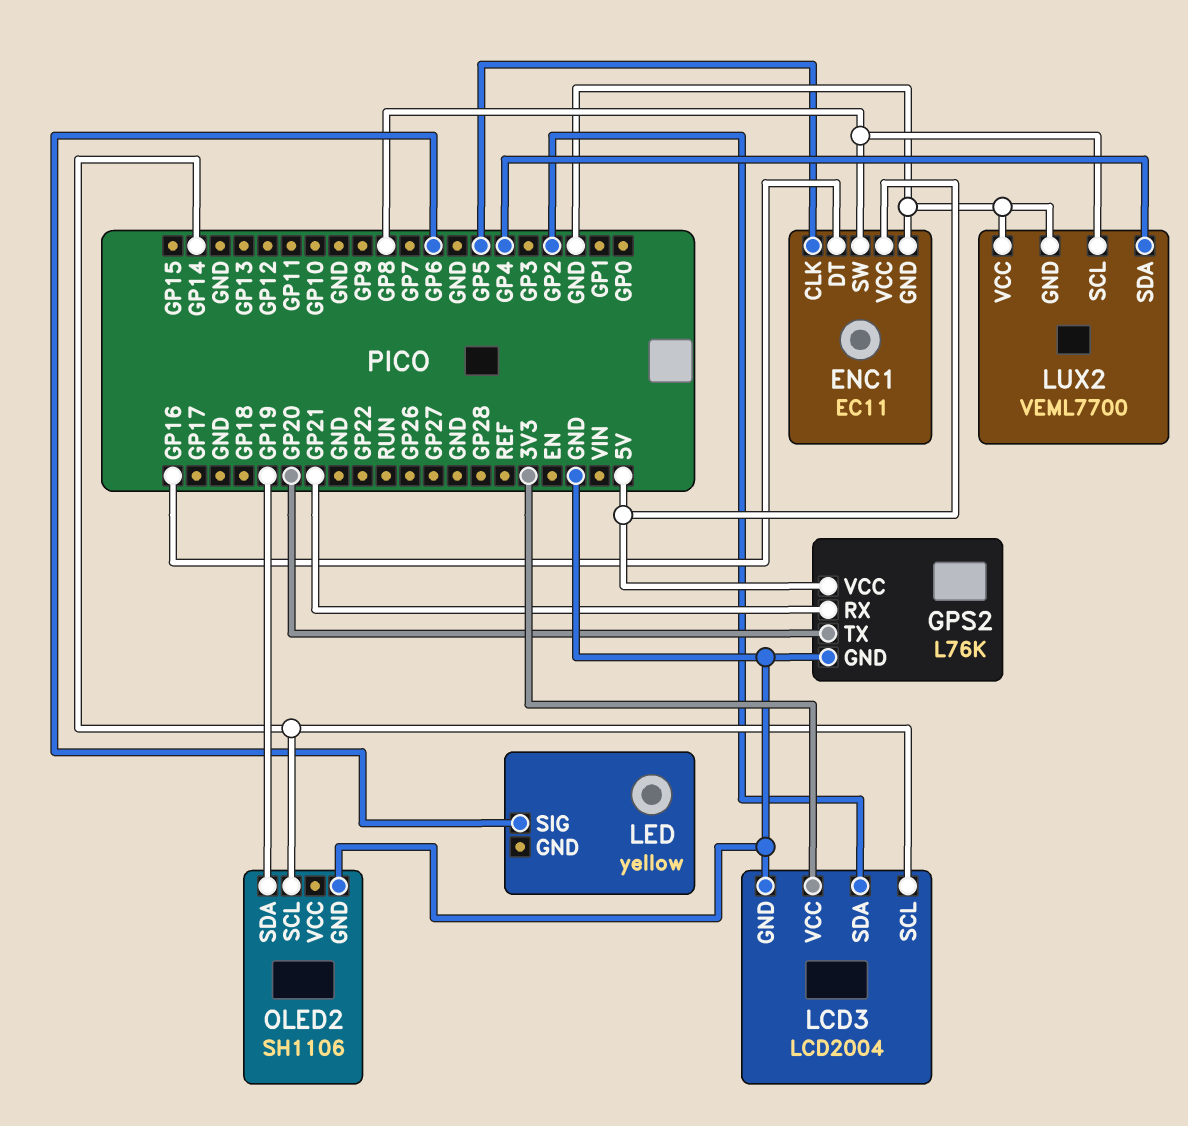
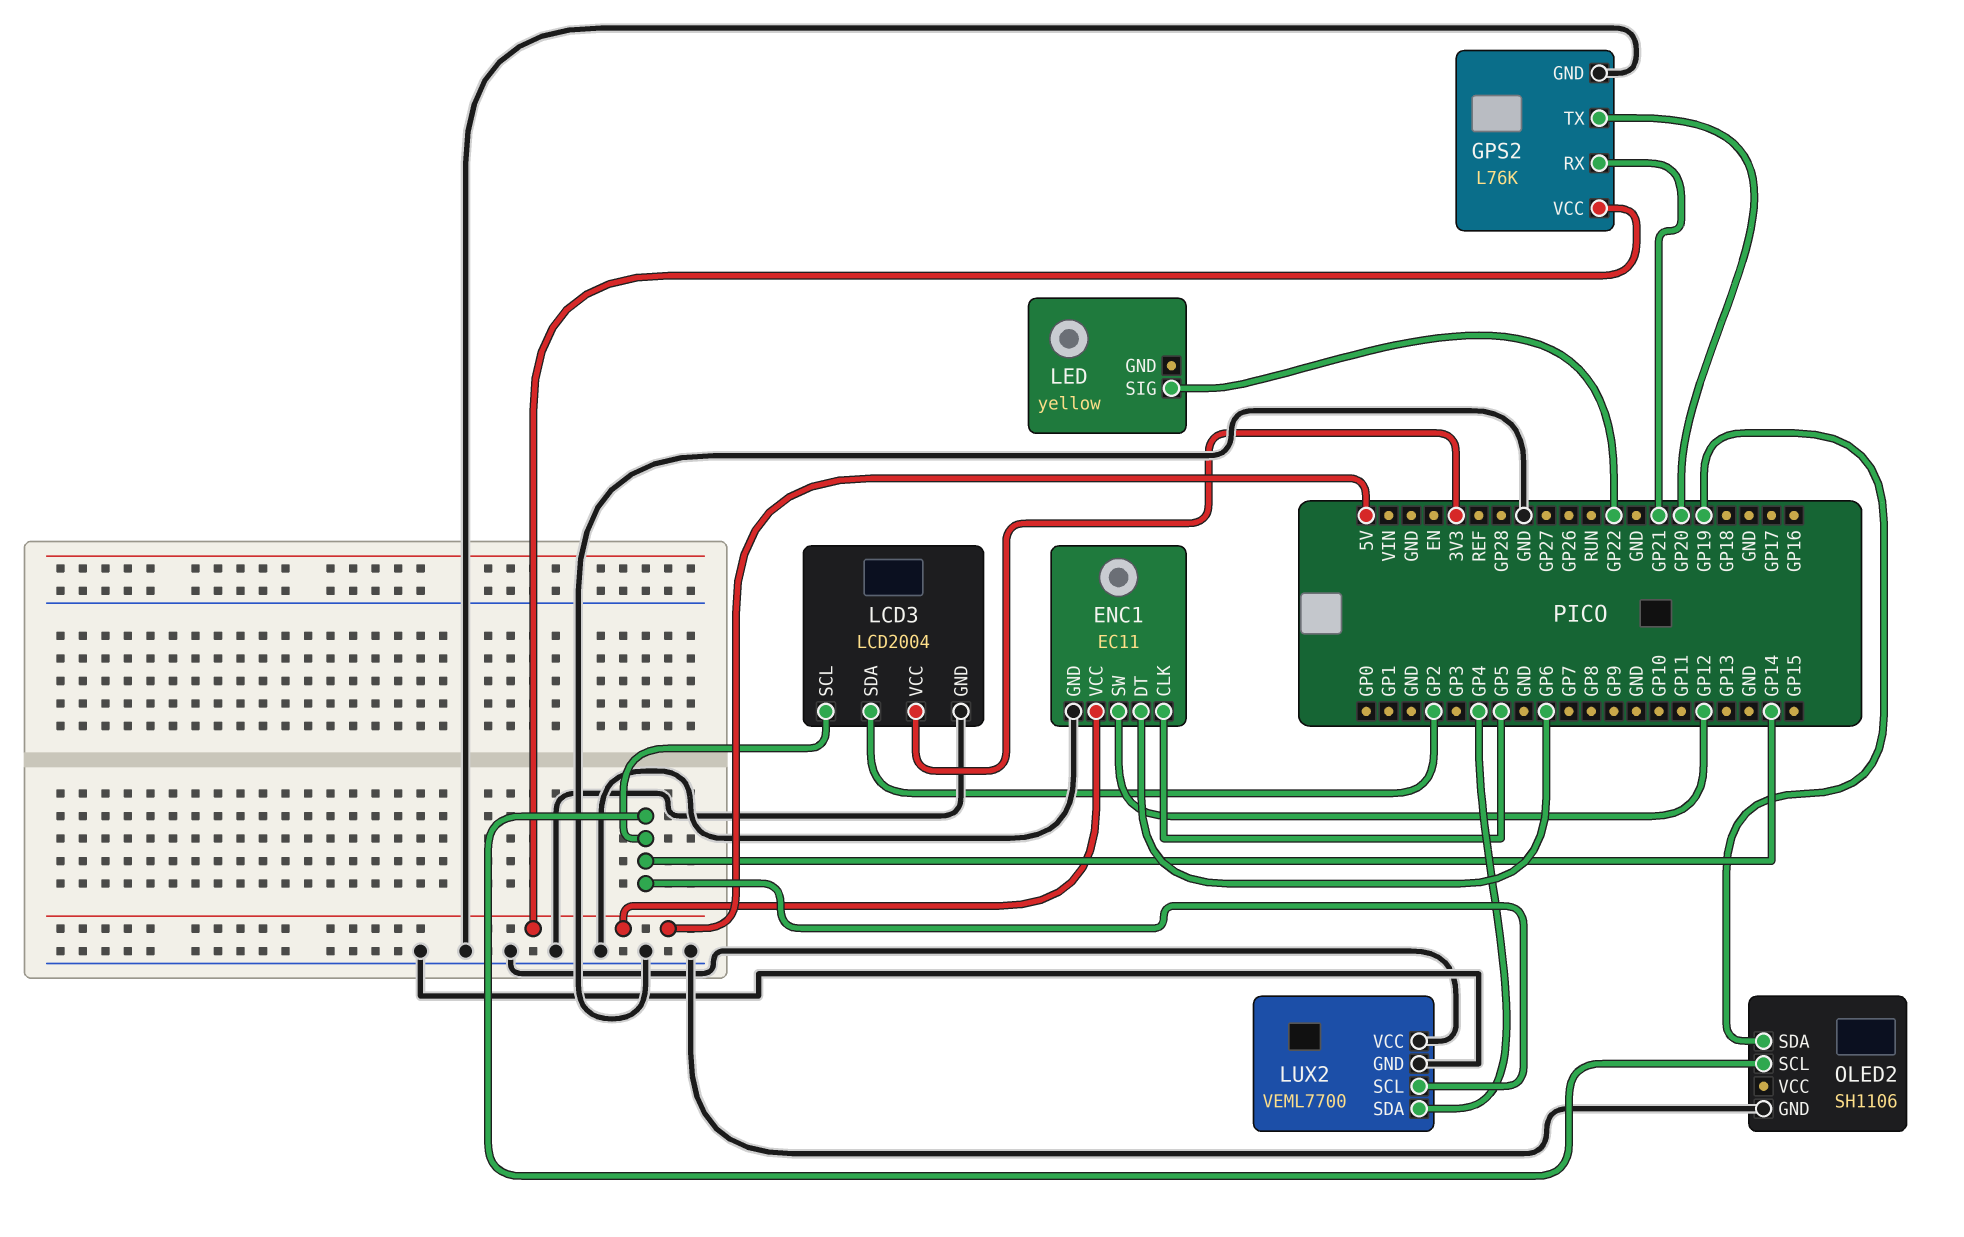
ENC1 pin DT: GP16 -> GP6
ENC1 pin SW: GP8 -> GP12
LED pin SIG: GP6 -> GP22
LUX2 pin SCL: GP8 -> GP14

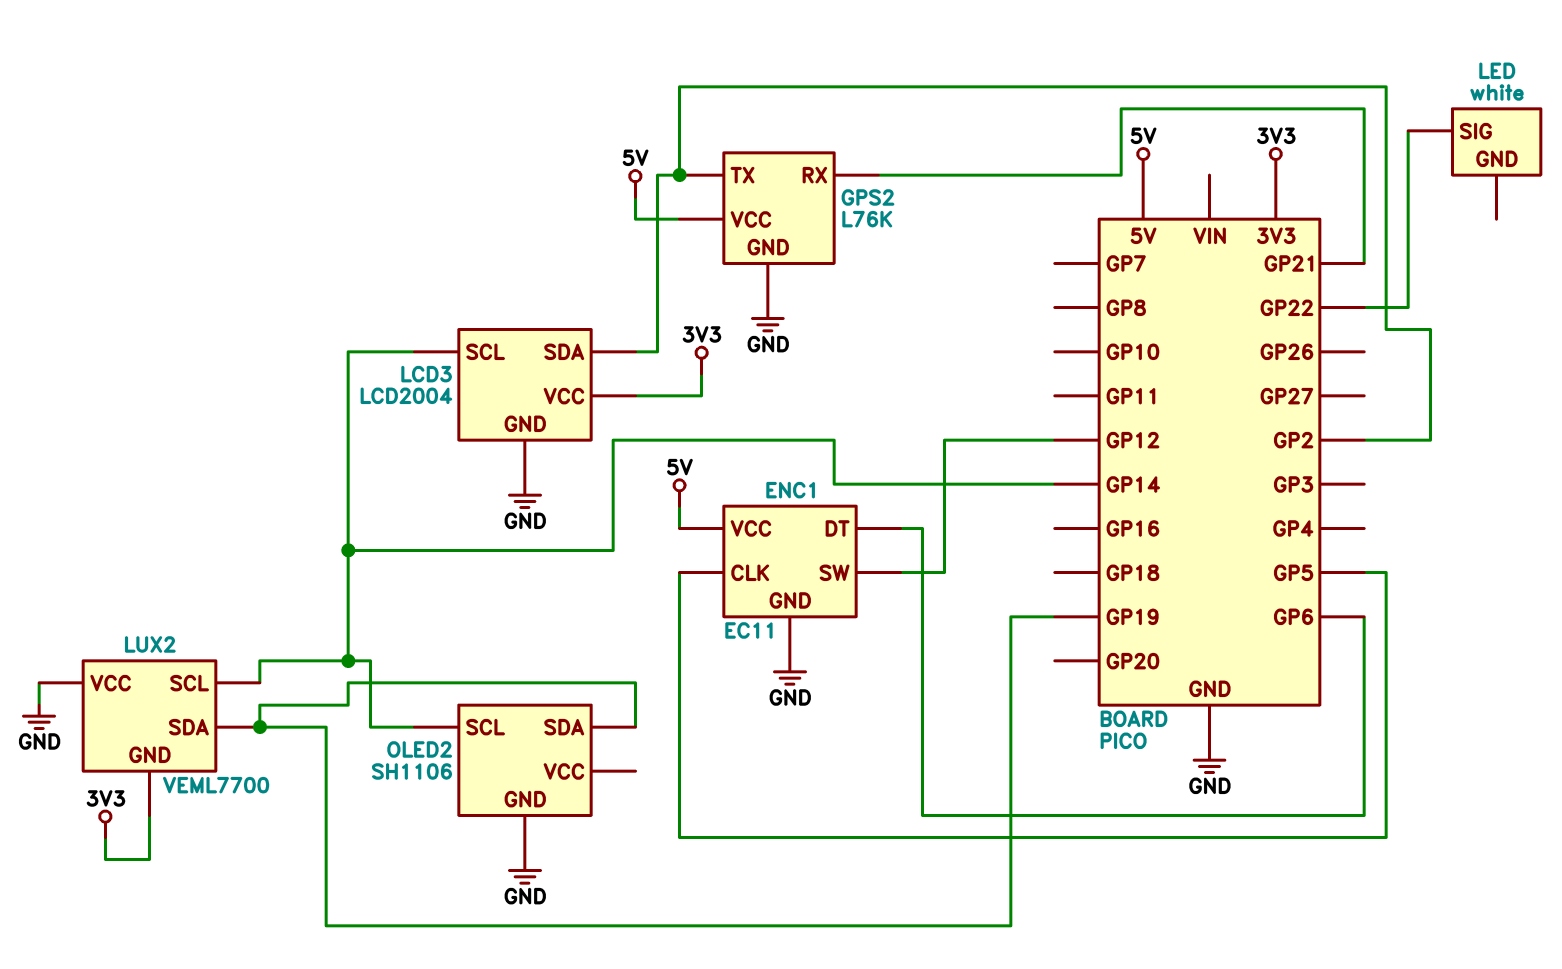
GPS2 pin TX: GP20 -> GP2
LED: yellow -> white
LUX2 pin GND: GND -> 3V3
LUX2 pin SDA: GP4 -> GP19

